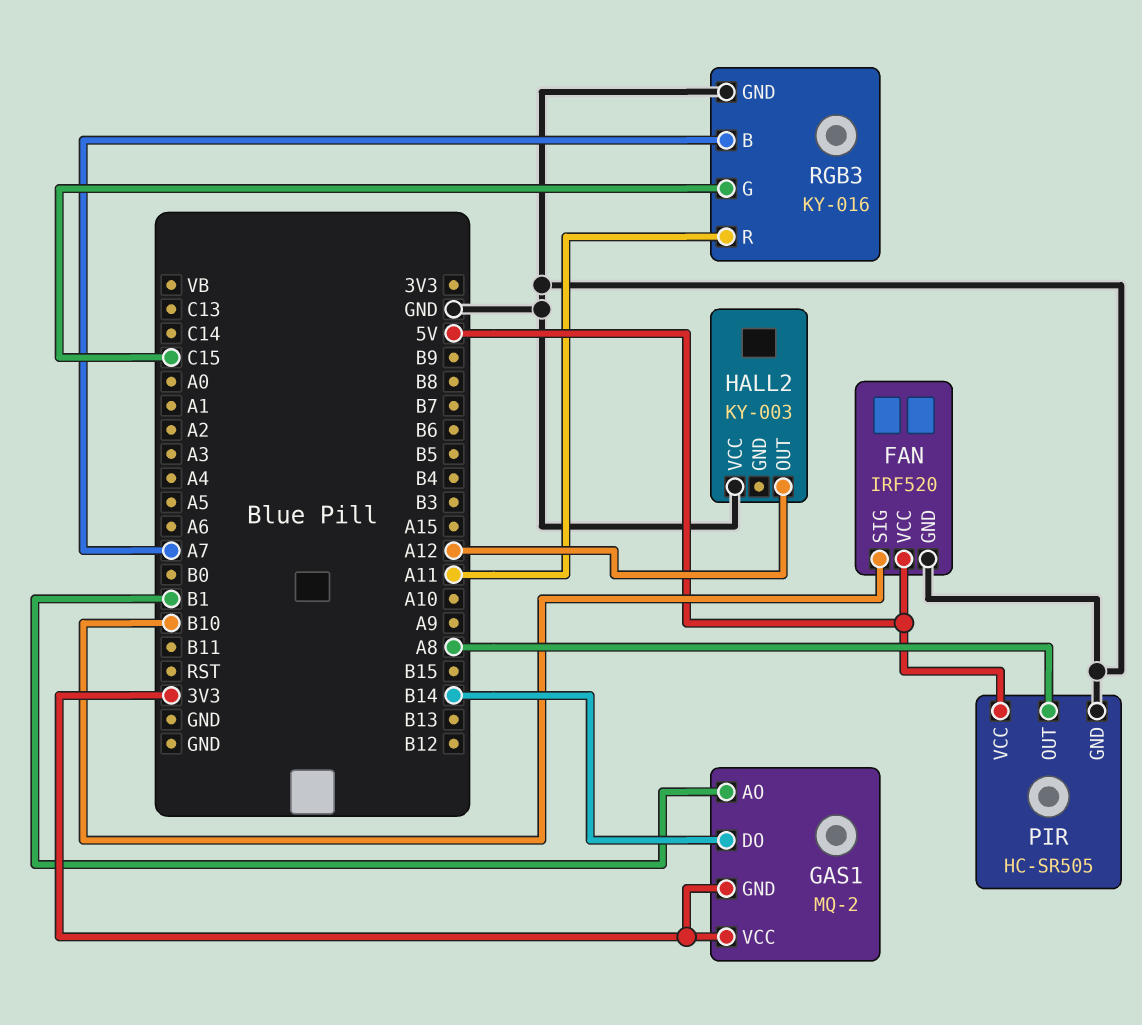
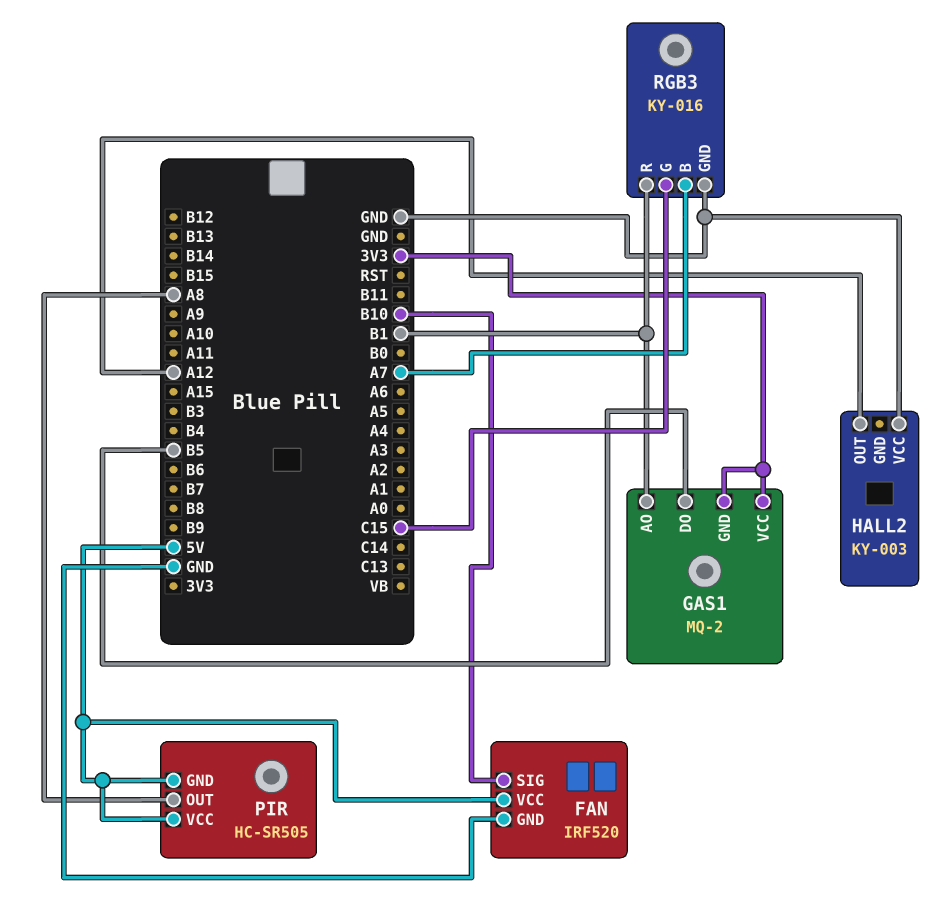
GAS1 pin DO: B14 -> B5
PIR pin GND: GND -> 5V
RGB3 pin R: A11 -> B1

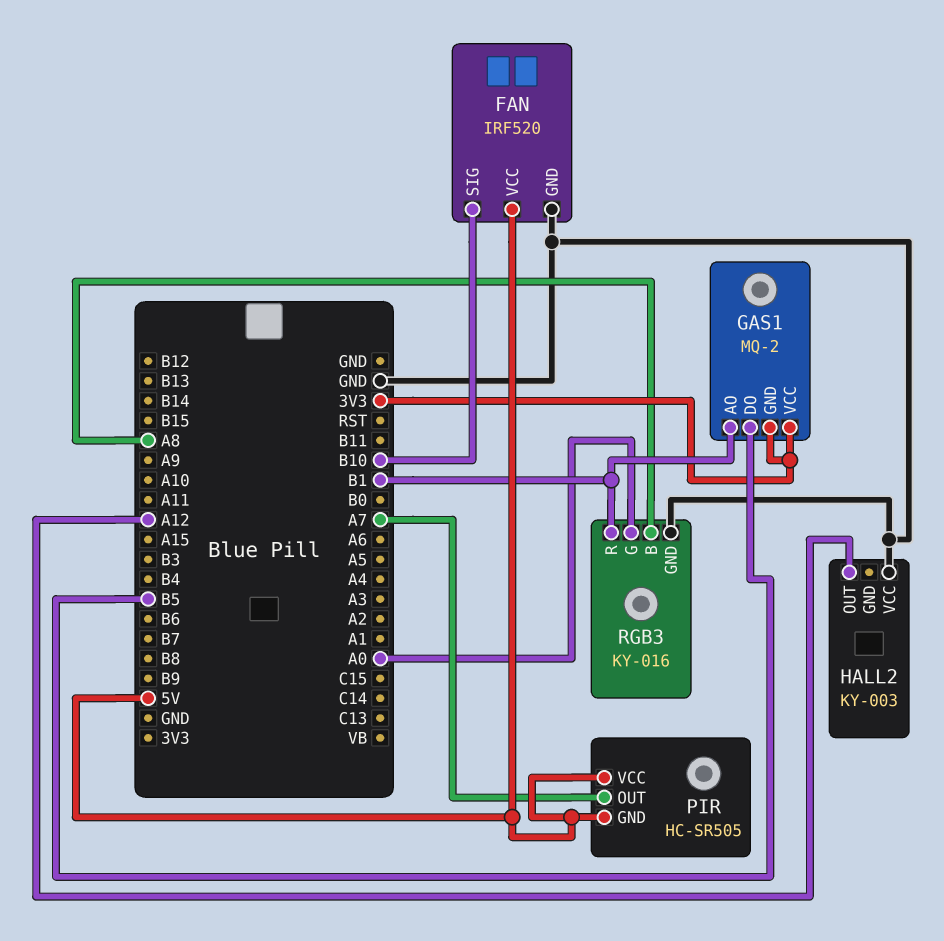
PIR pin OUT: A8 -> A7
RGB3 pin B: A7 -> A8
RGB3 pin G: C15 -> A0

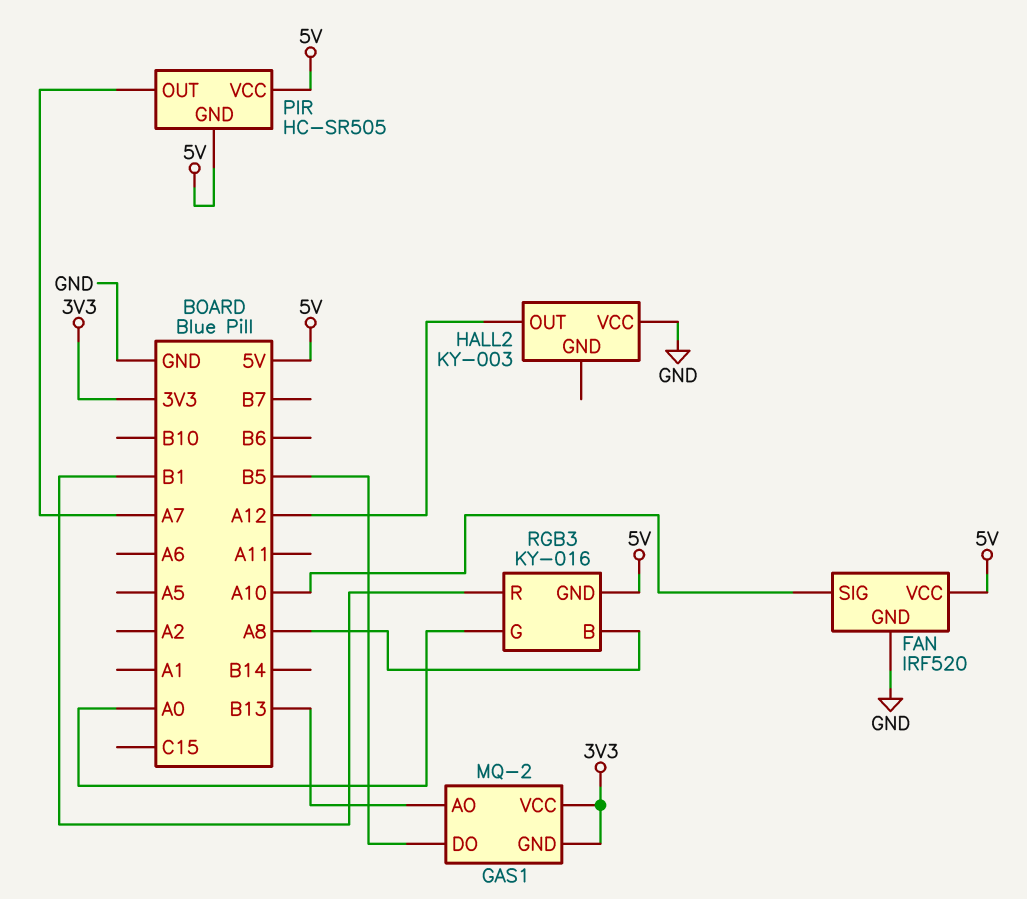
FAN pin SIG: B10 -> A10
GAS1 pin AO: B1 -> B13
RGB3 pin GND: GND -> 5V

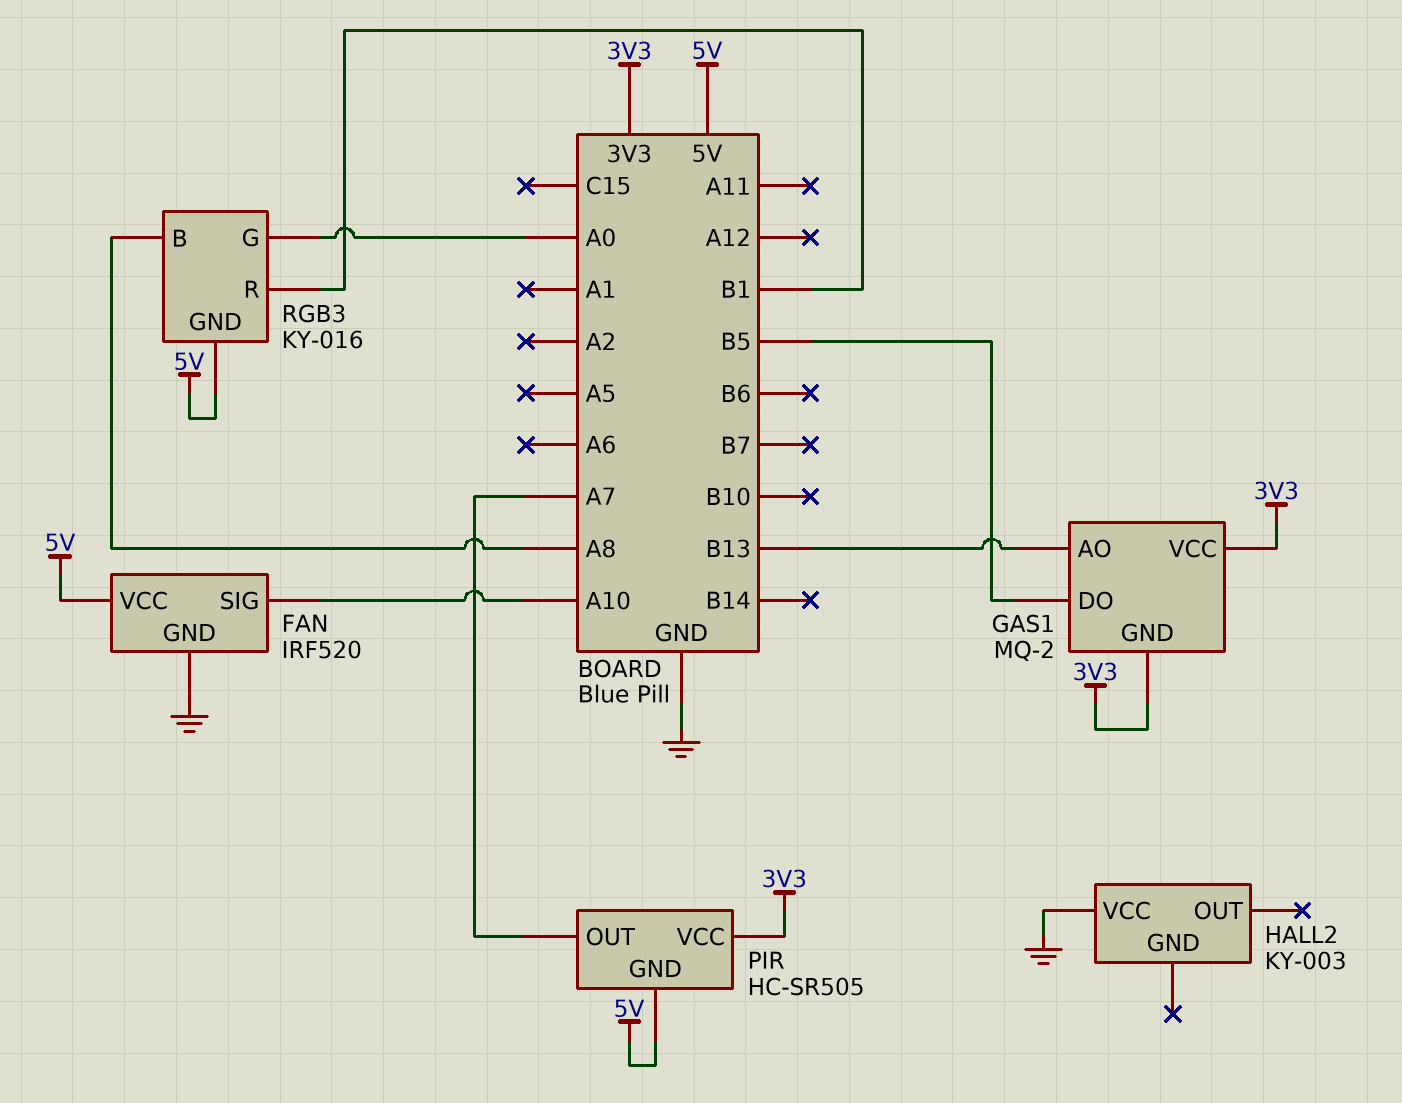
HALL2 pin OUT: A12 -> none
PIR pin VCC: 5V -> 3V3

